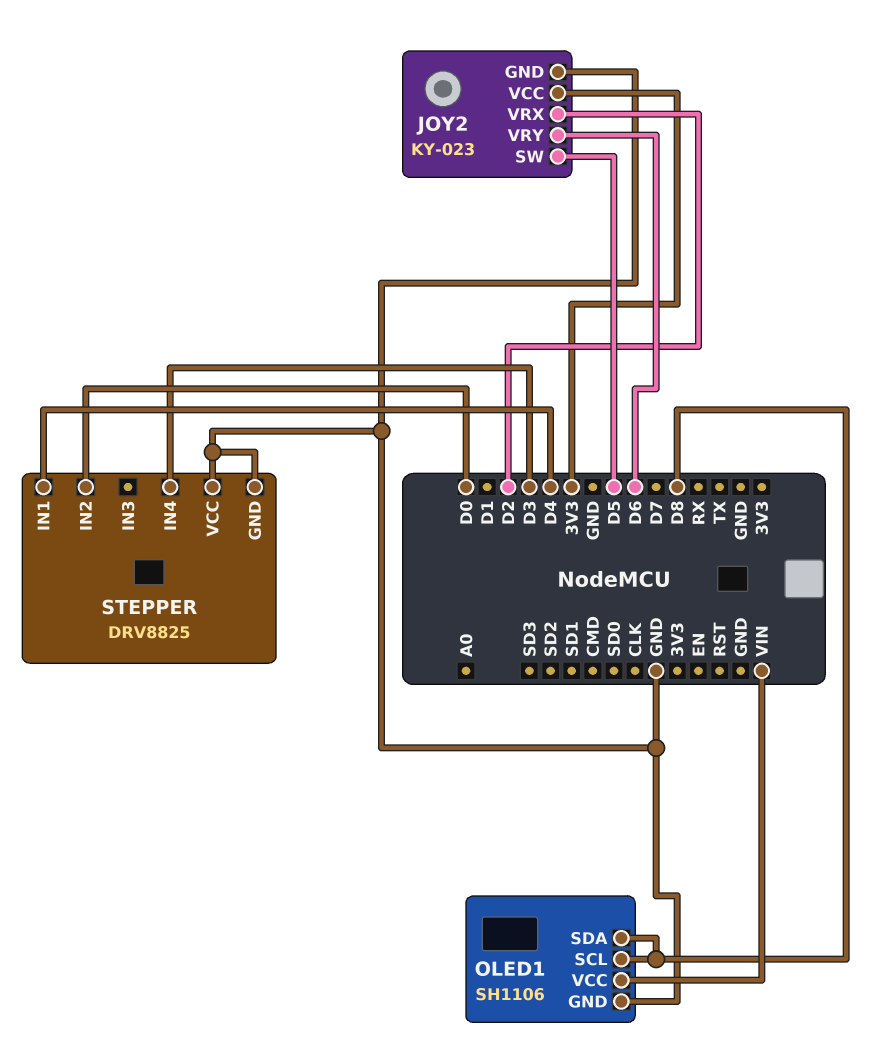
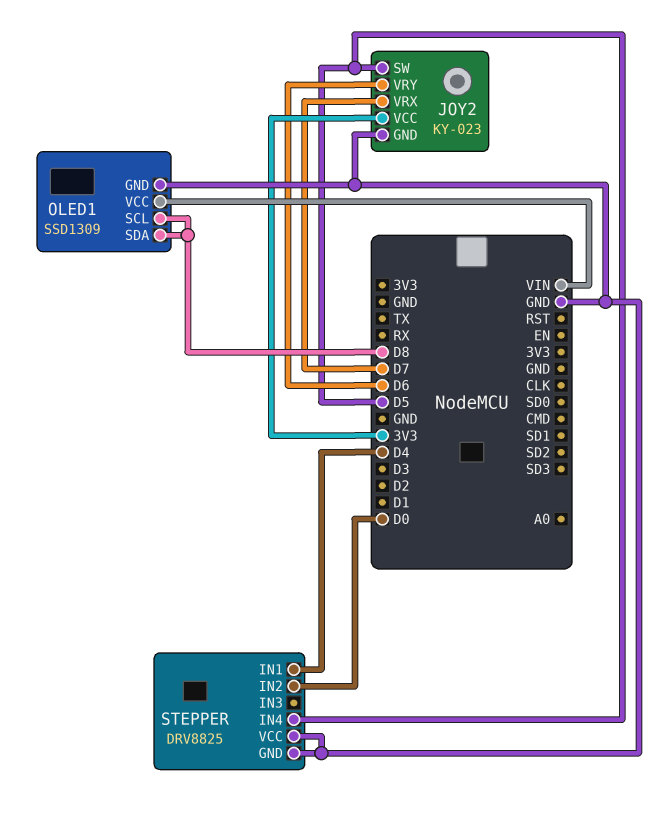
JOY2 pin VRX: D2 -> D7
OLED1: SH1106 -> SSD1309
STEPPER pin IN4: D3 -> D5

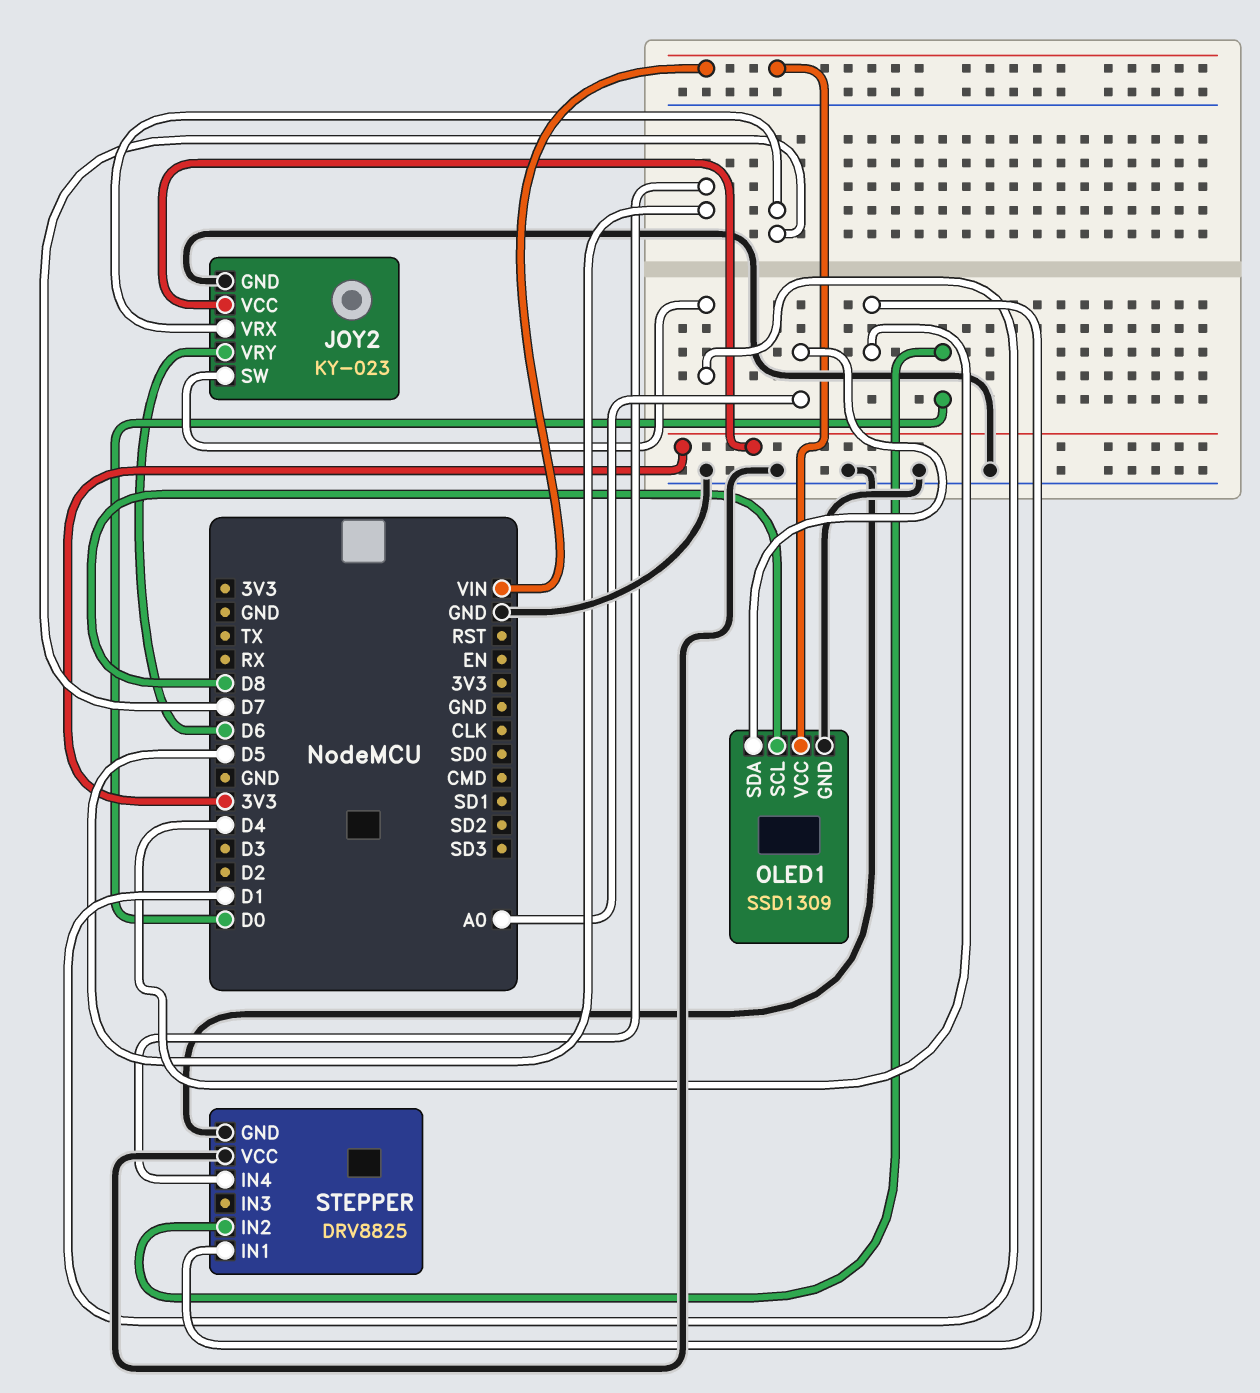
JOY2 pin SW: D5 -> D1
OLED1 pin SDA: D8 -> A0

